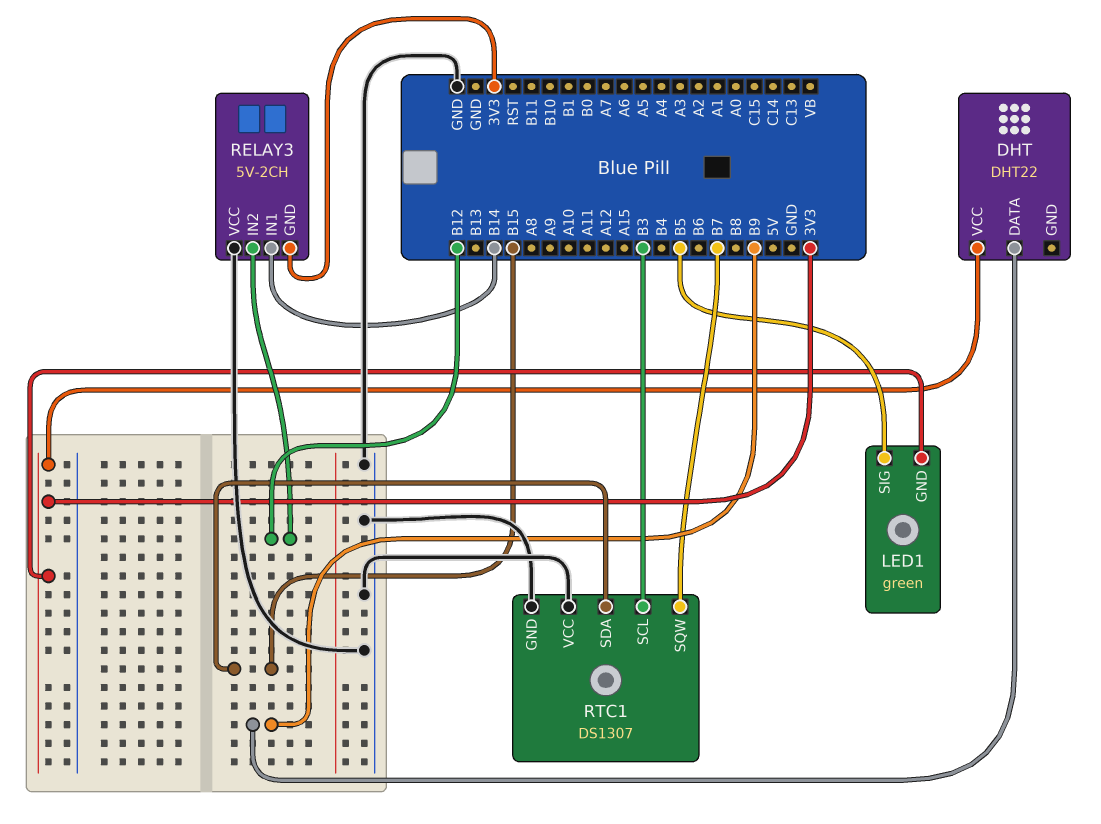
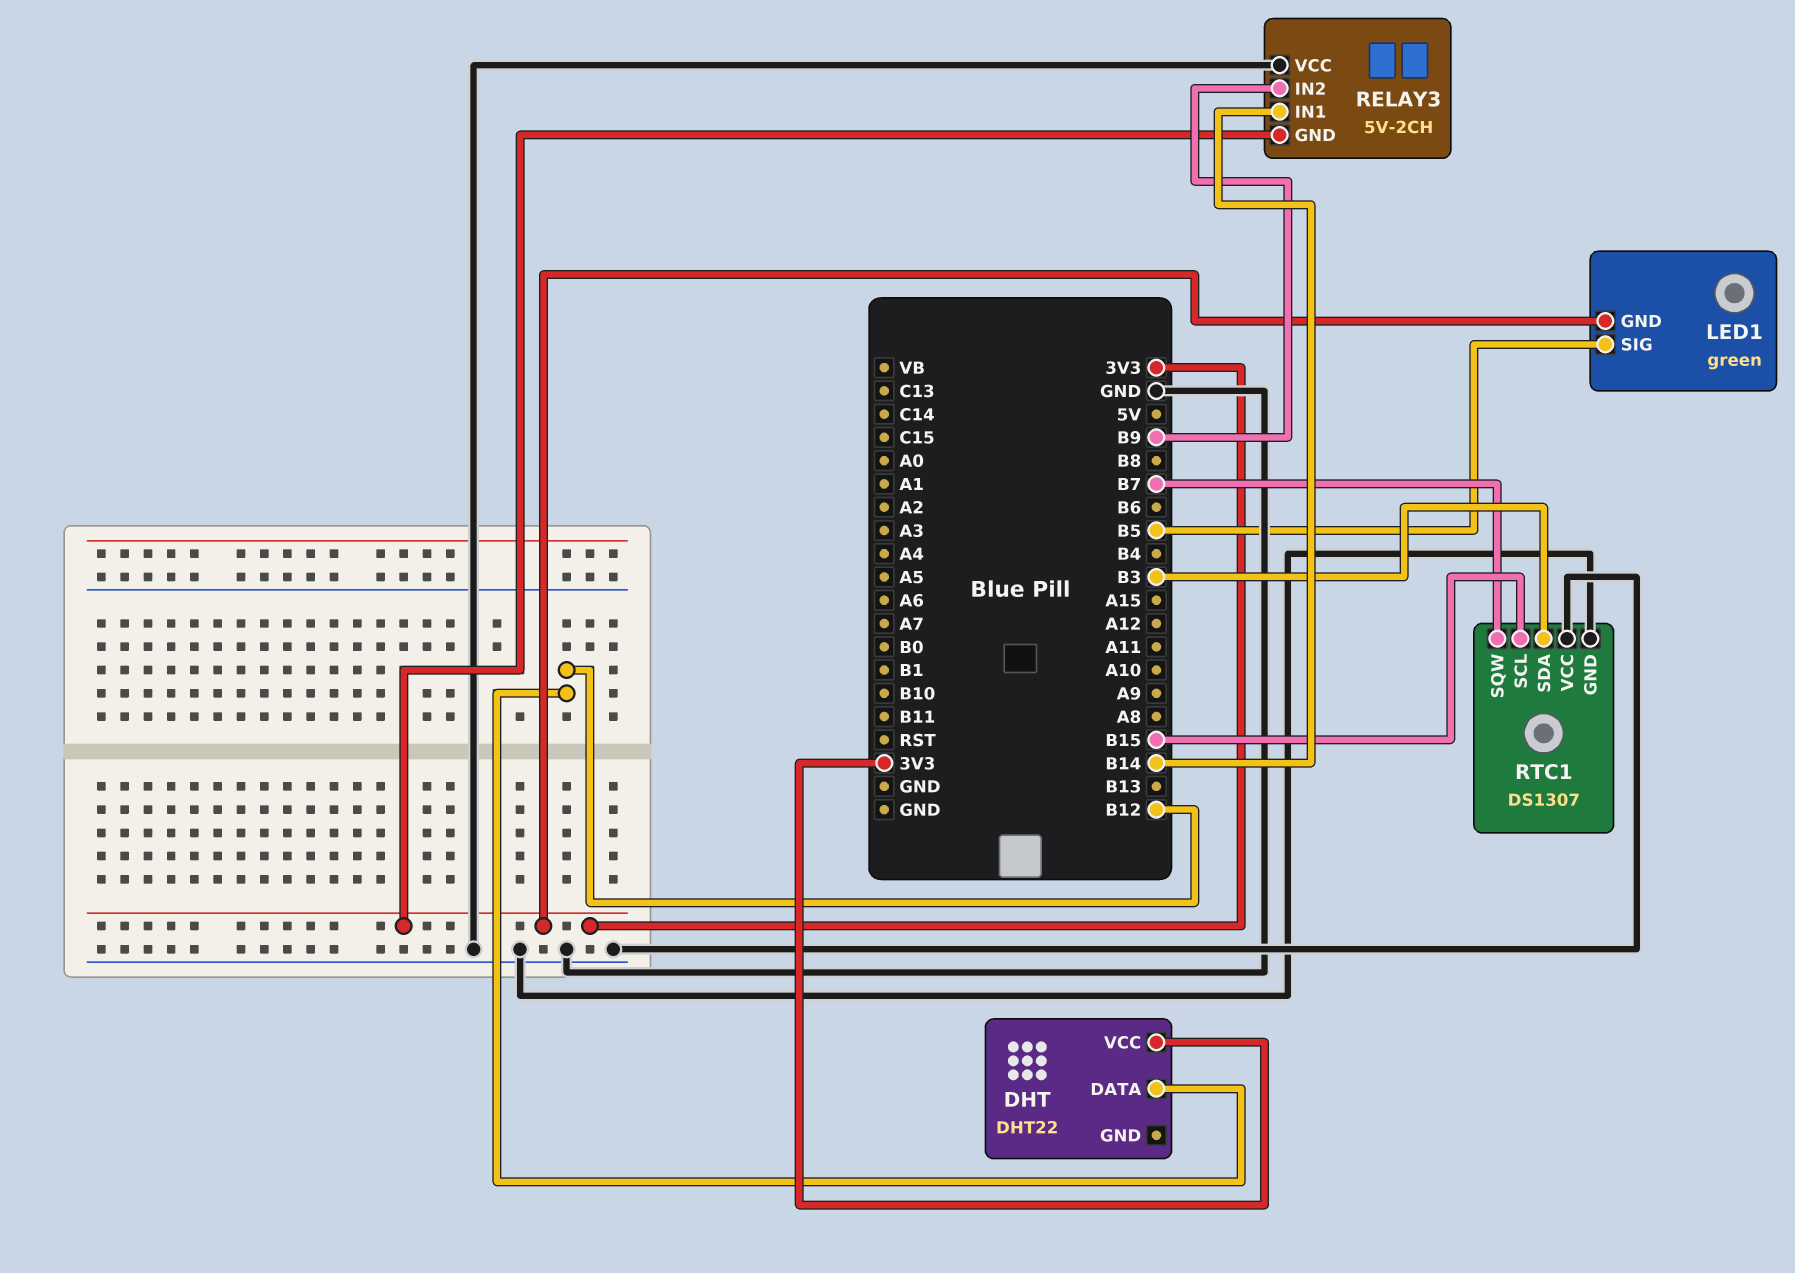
DHT pin DATA: B9 -> B12
RELAY3 pin IN2: B12 -> B9
RTC1 pin SCL: B3 -> B15
RTC1 pin SDA: B15 -> B3

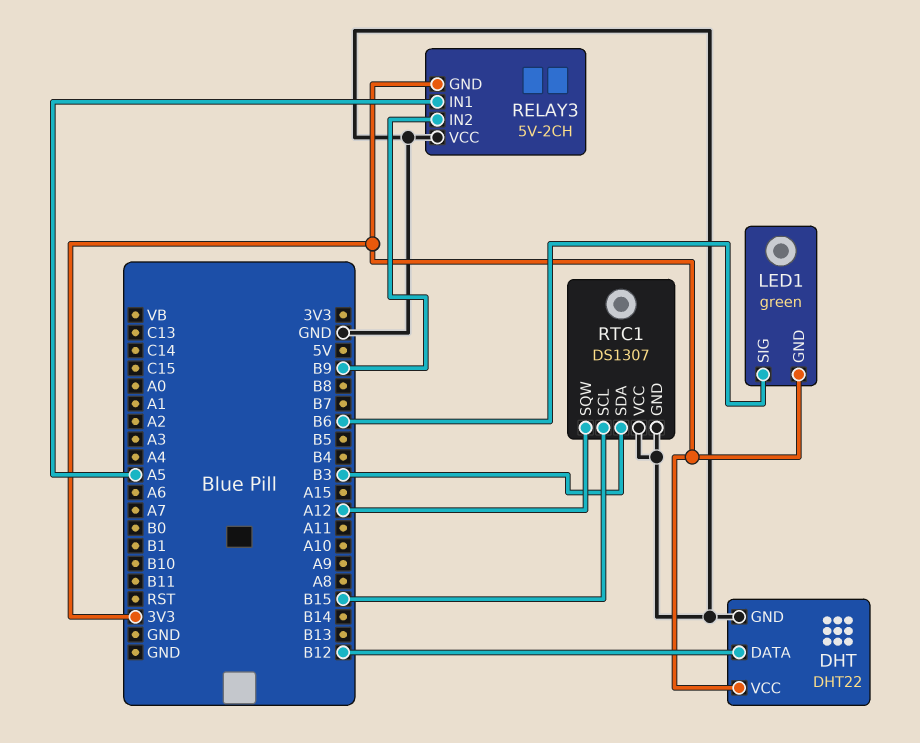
DHT pin GND: none -> GND
LED1 pin SIG: B5 -> B6
RELAY3 pin IN1: B14 -> A5
RTC1 pin SQW: B7 -> A12

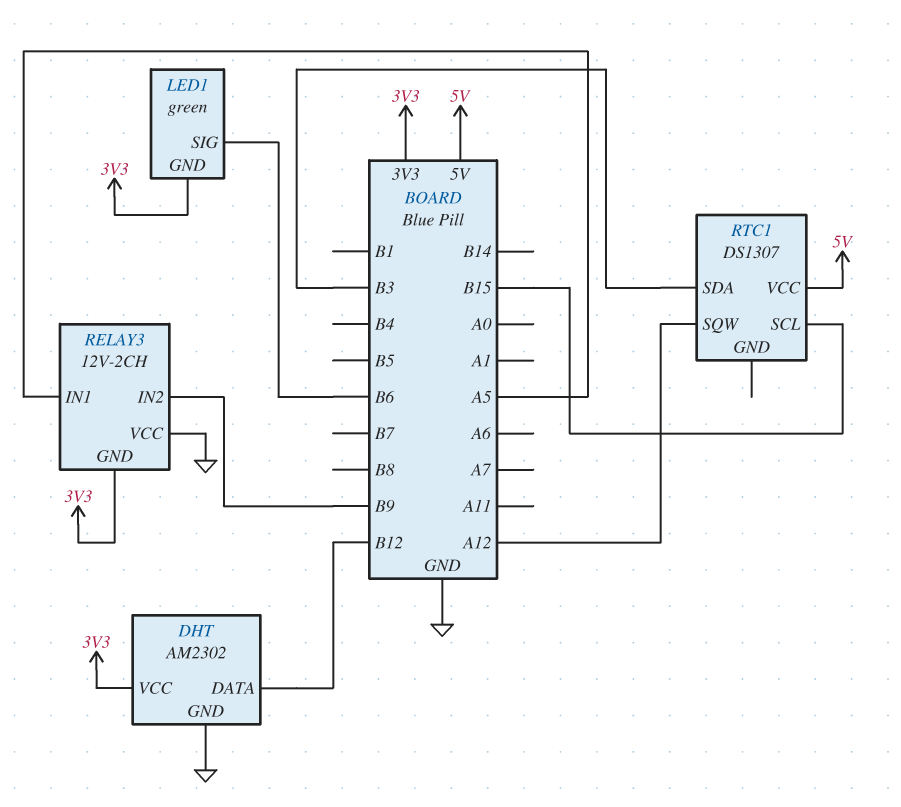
DHT: DHT22 -> AM2302
RELAY3: 5V-2CH -> 12V-2CH
RTC1 pin GND: GND -> none
RTC1 pin VCC: GND -> 5V

